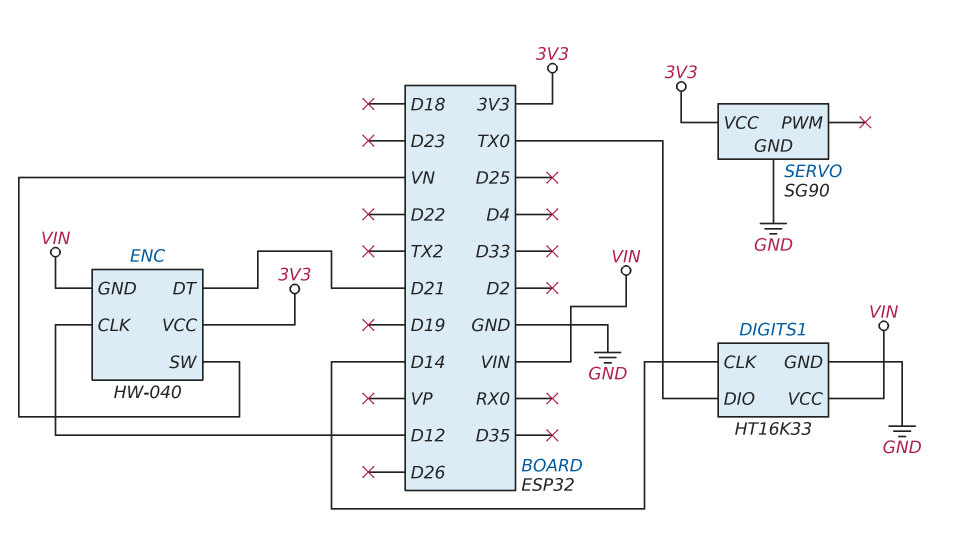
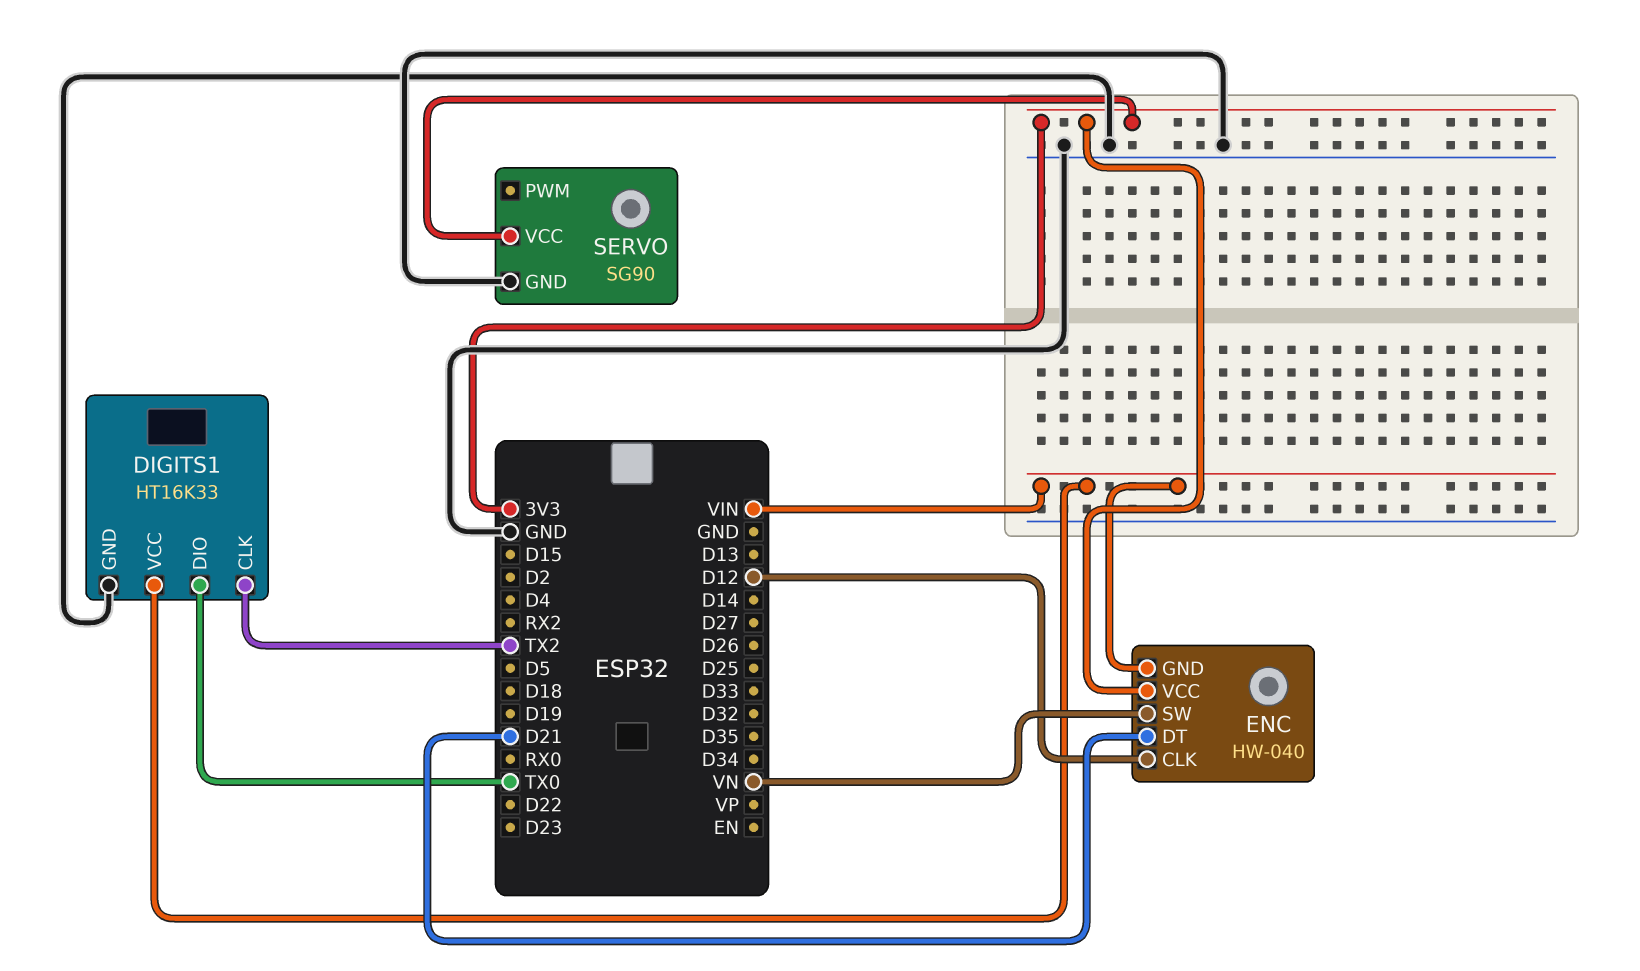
DIGITS1 pin CLK: D14 -> TX2

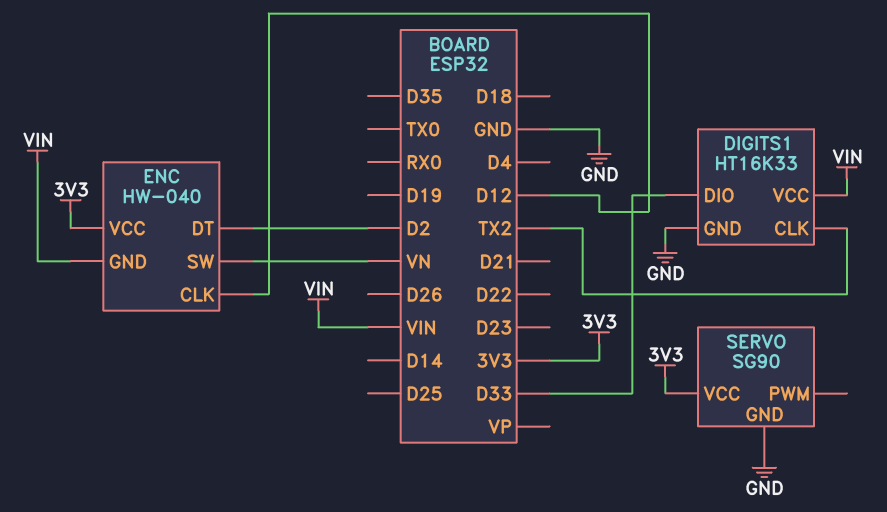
DIGITS1 pin DIO: TX0 -> D33
ENC pin DT: D21 -> D2

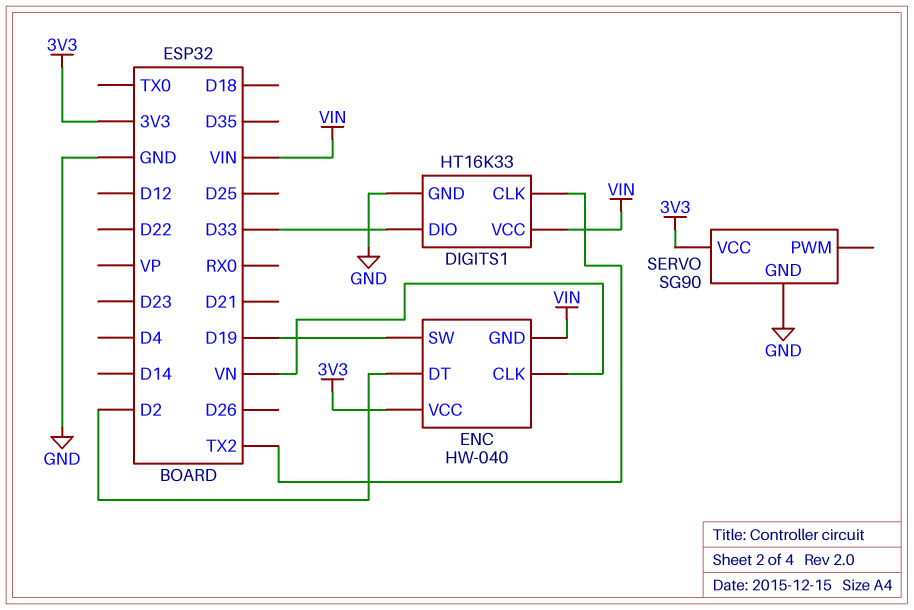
ENC pin CLK: D12 -> VN
ENC pin SW: VN -> D19

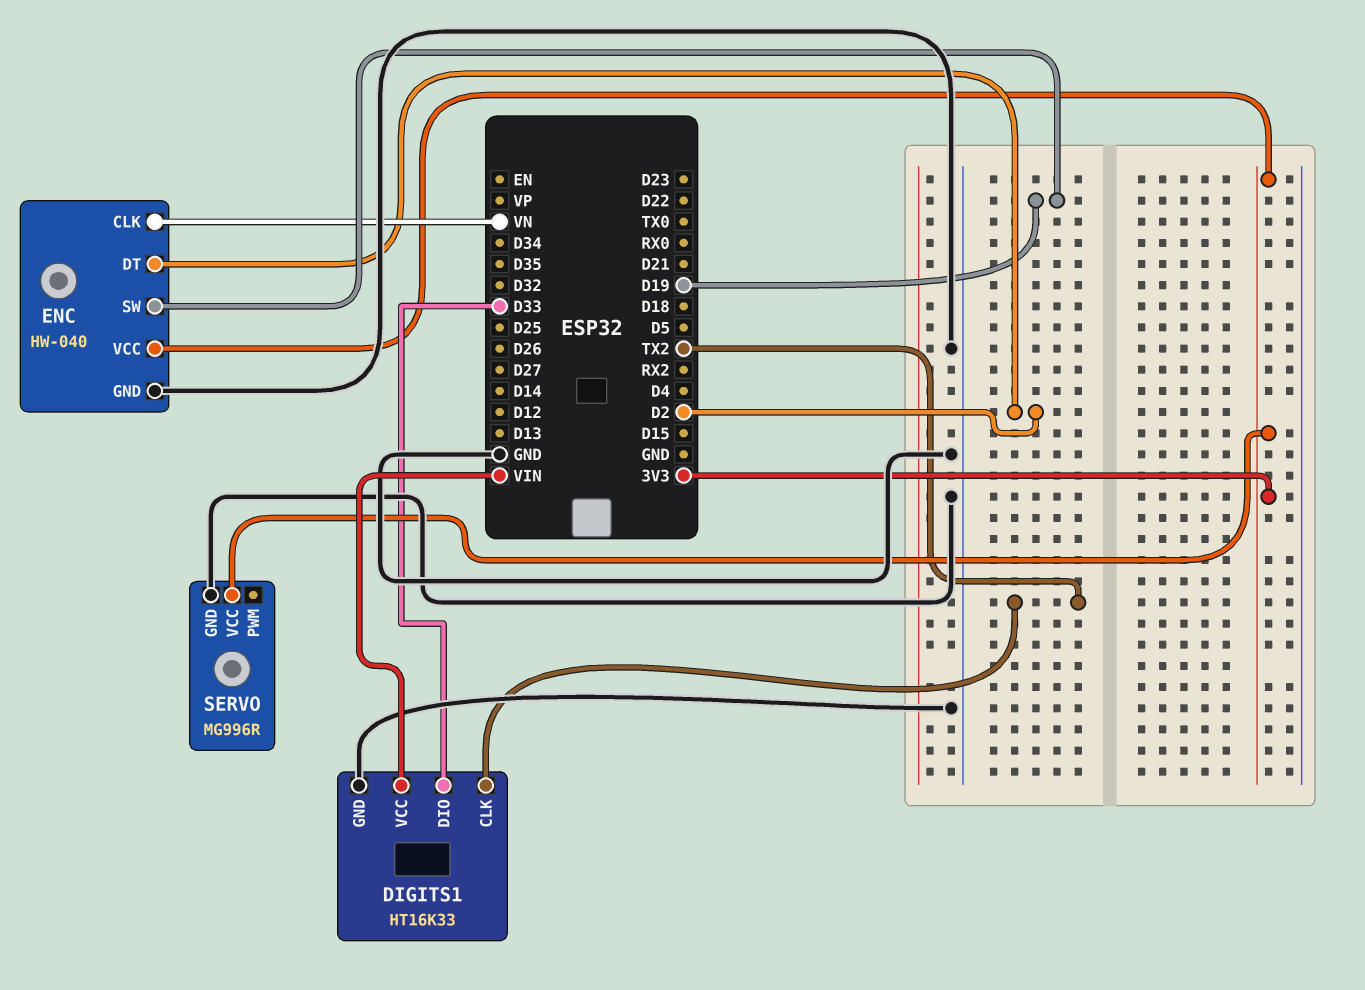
ENC pin GND: VIN -> GND
SERVO: SG90 -> MG996R

